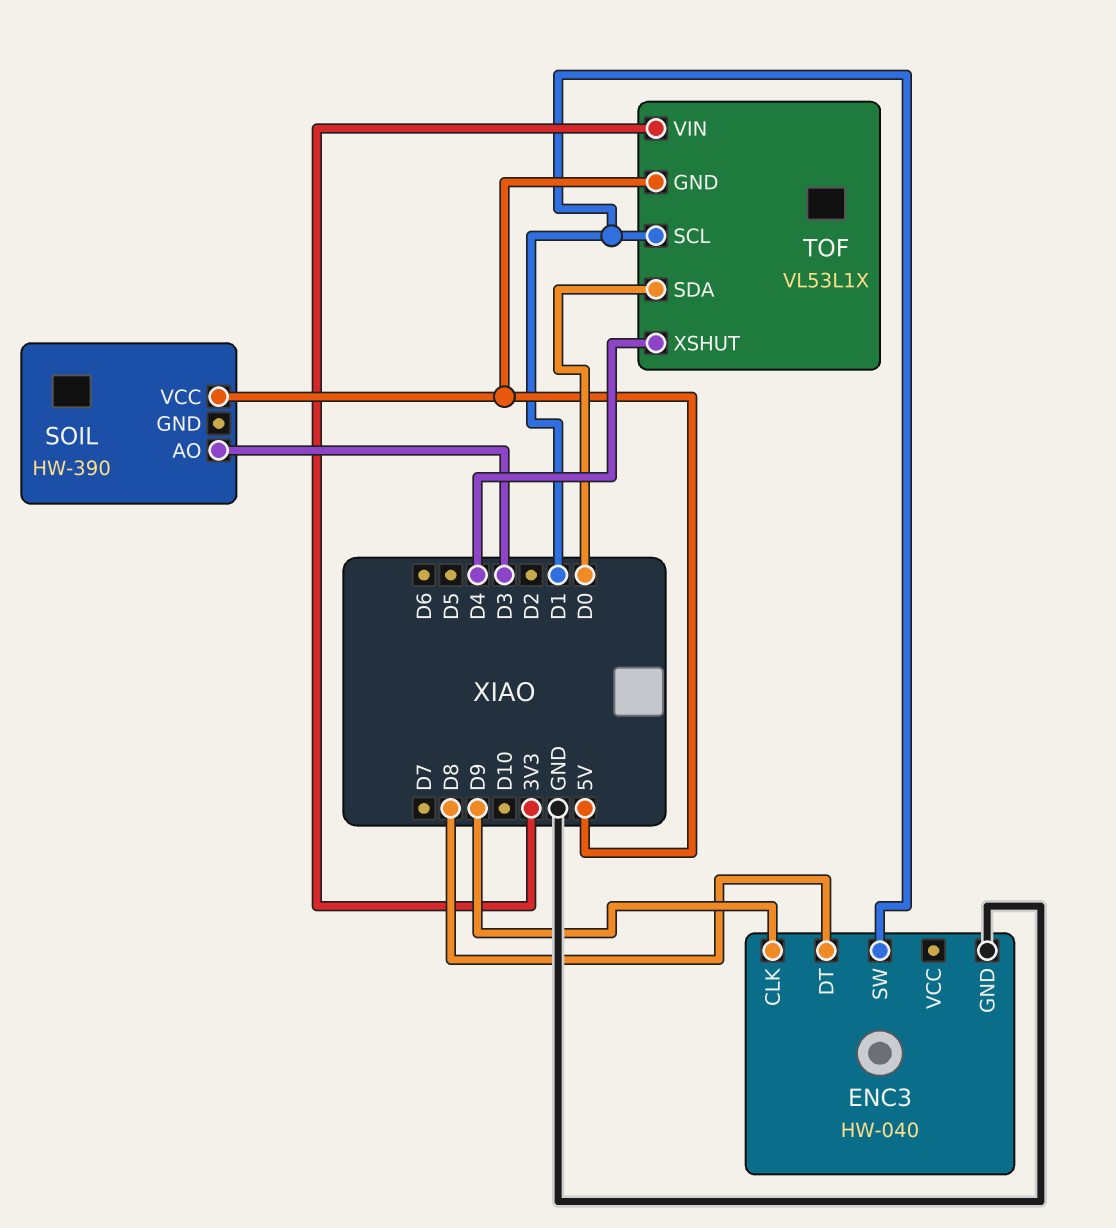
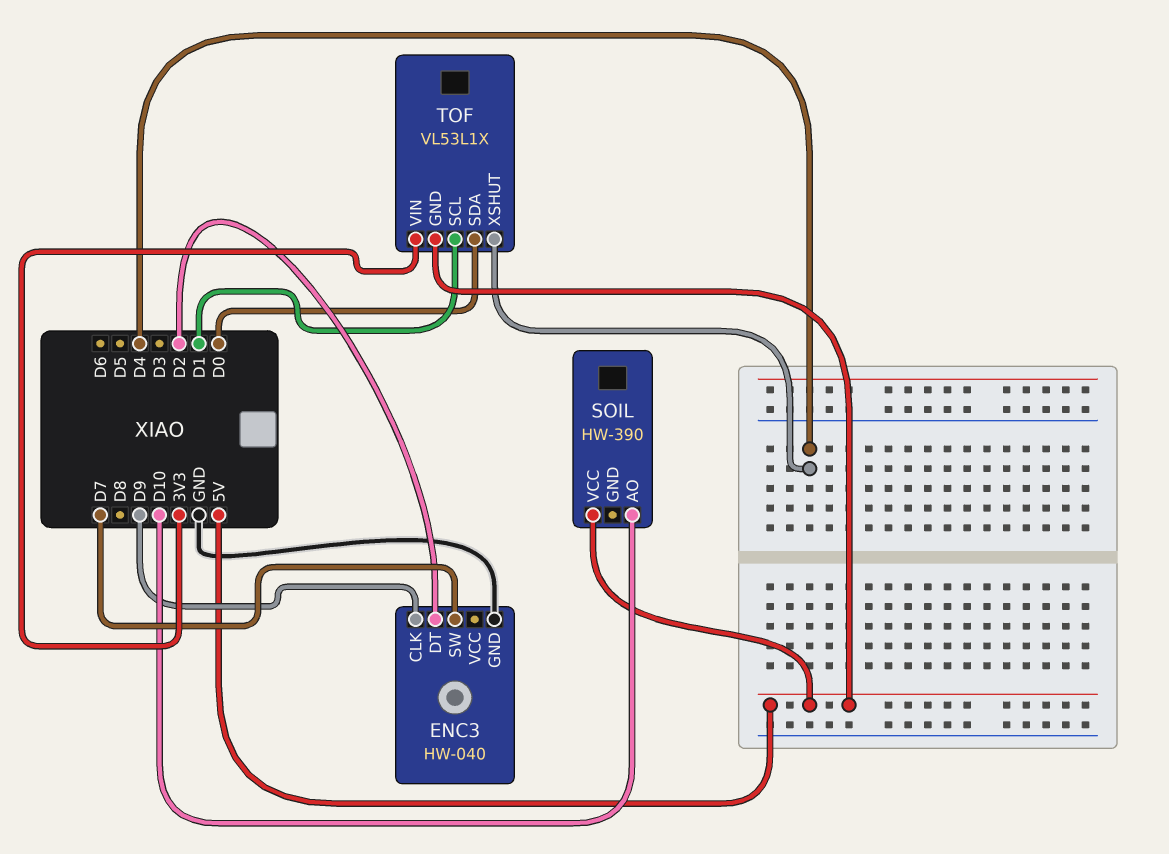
ENC3 pin DT: D8 -> D2
ENC3 pin SW: D1 -> D7
SOIL pin AO: D3 -> D10

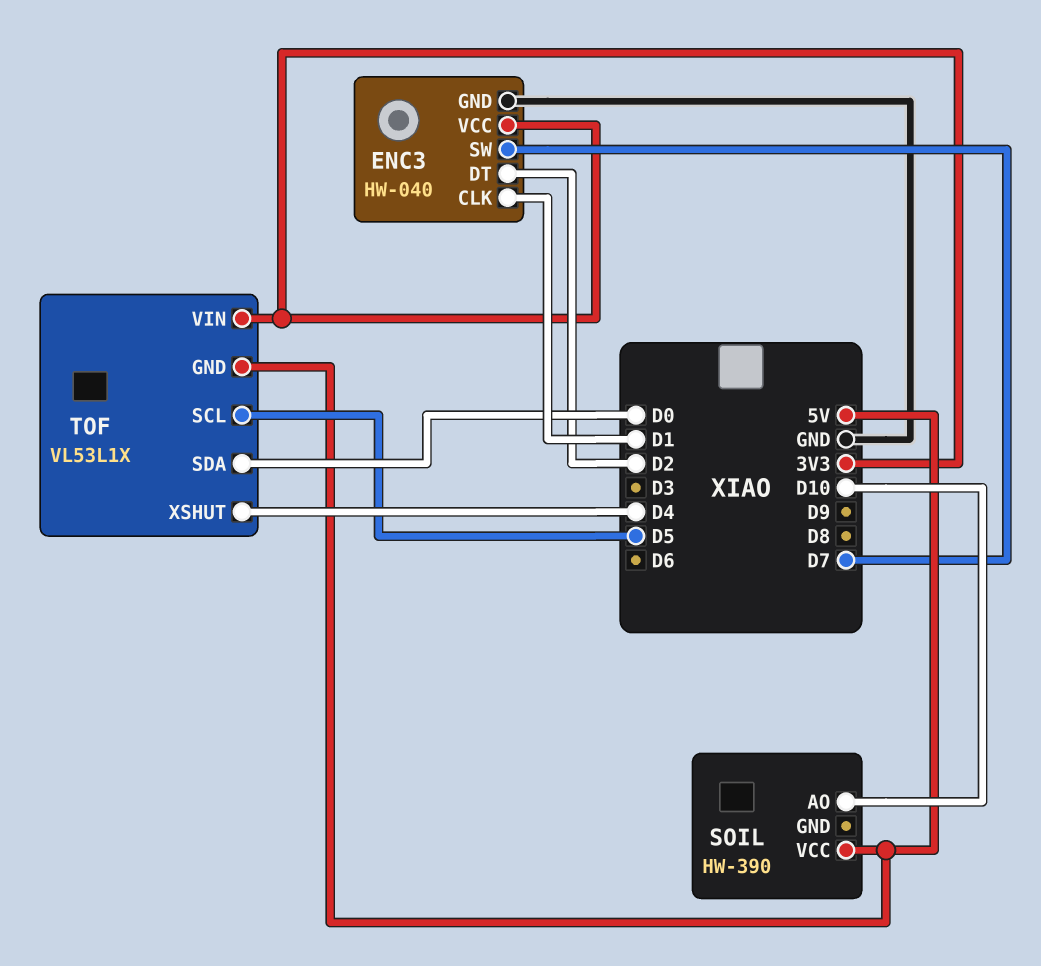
ENC3 pin CLK: D9 -> D1
ENC3 pin VCC: none -> 3V3
TOF pin SCL: D1 -> D5

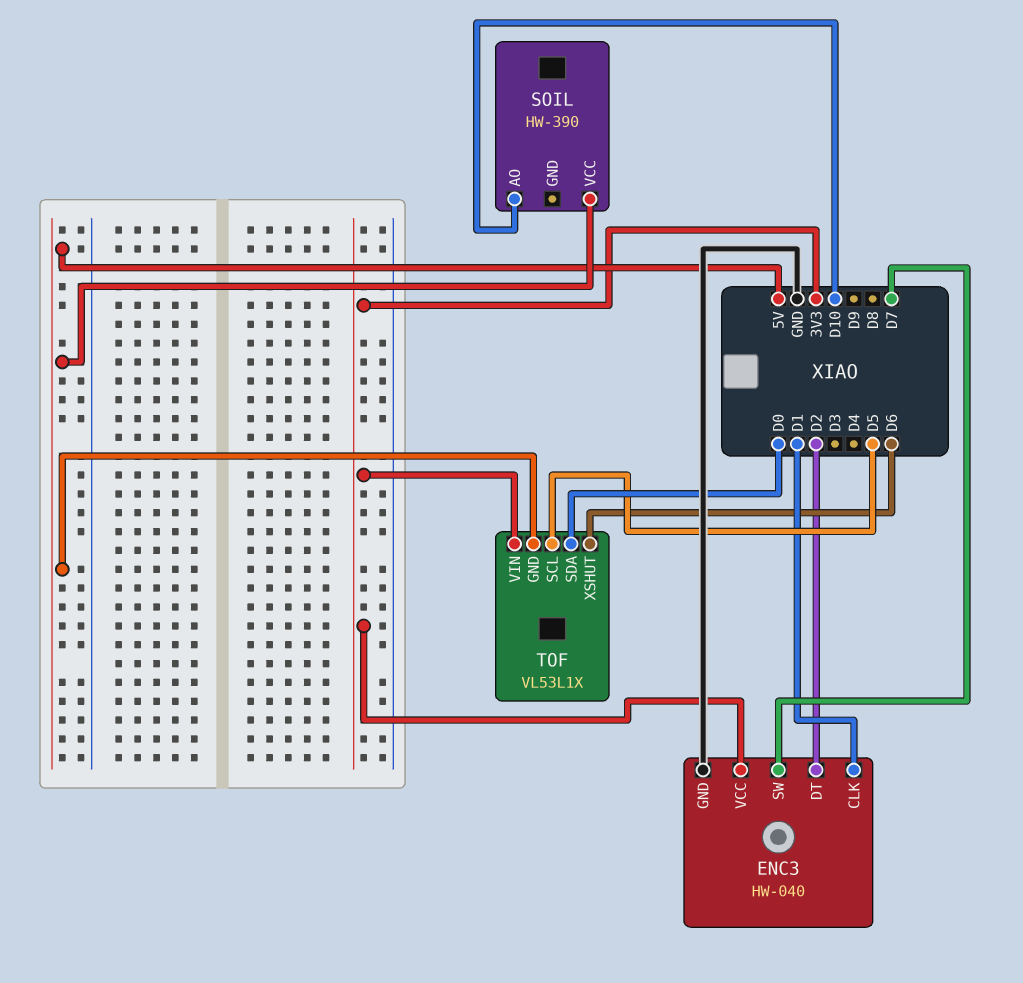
TOF pin XSHUT: D4 -> D6

